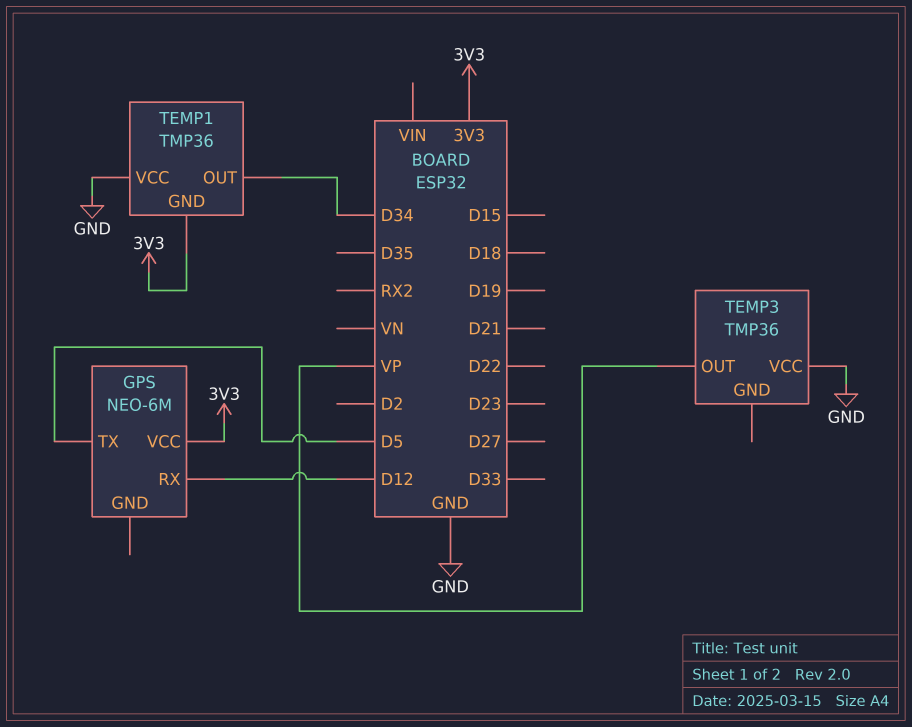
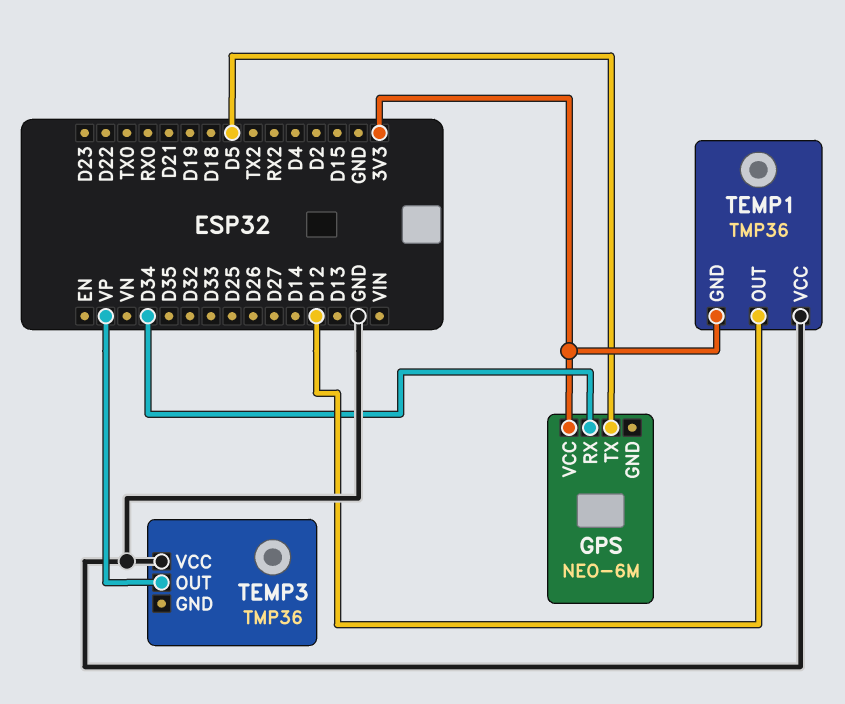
GPS pin RX: D12 -> D34
TEMP1 pin OUT: D34 -> D12

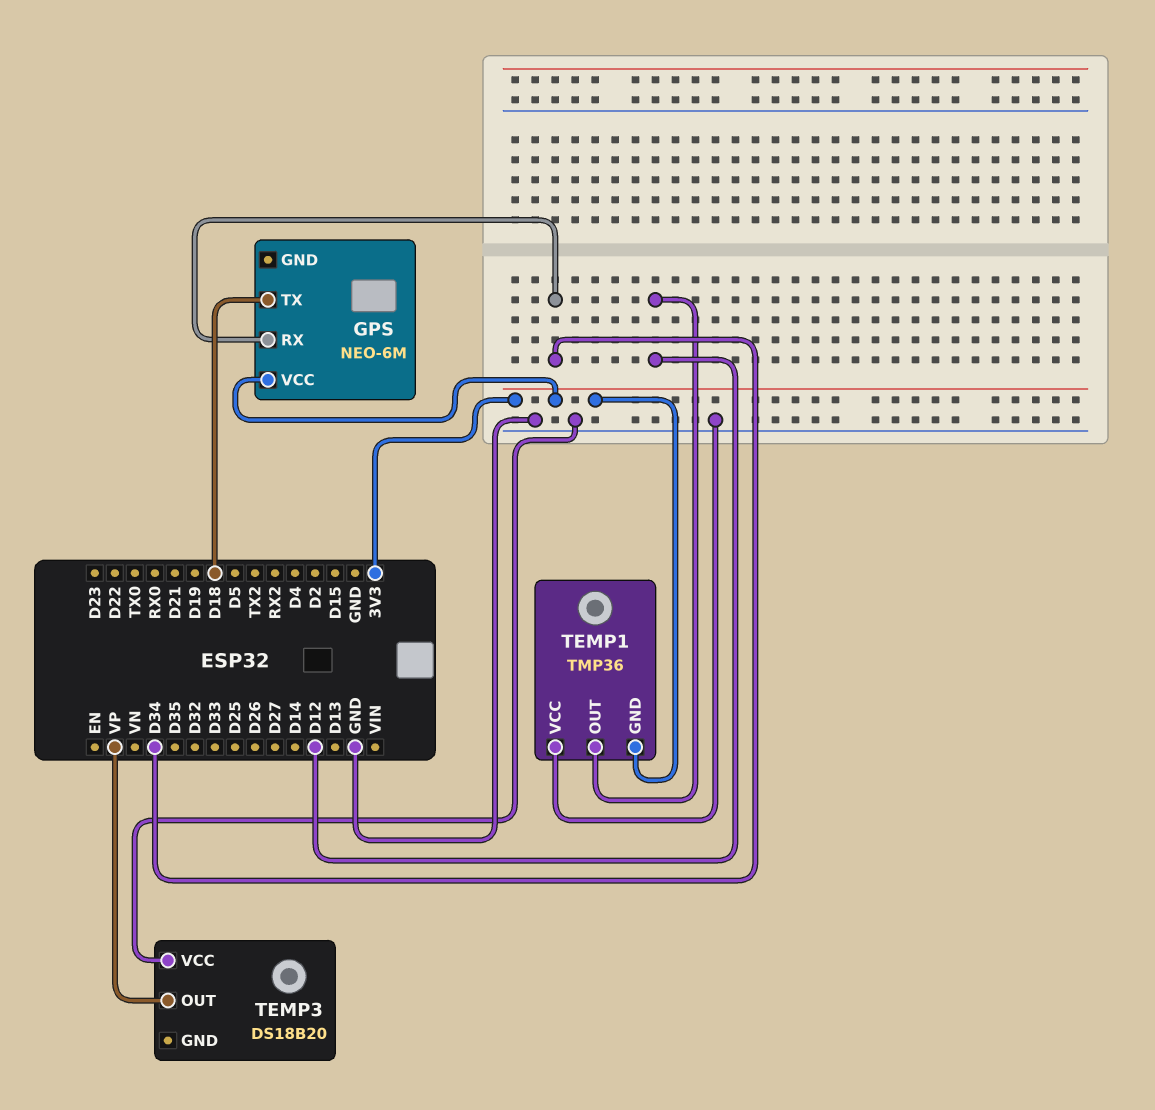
GPS pin TX: D5 -> D18
TEMP3: TMP36 -> DS18B20

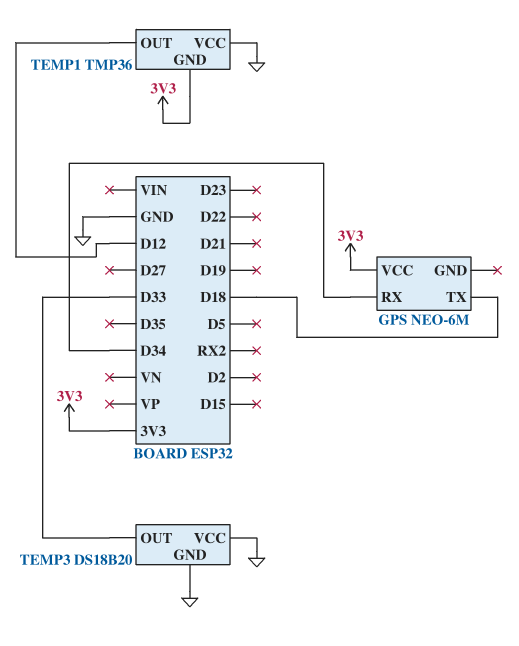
TEMP3 pin GND: none -> GND
TEMP3 pin OUT: VP -> D33

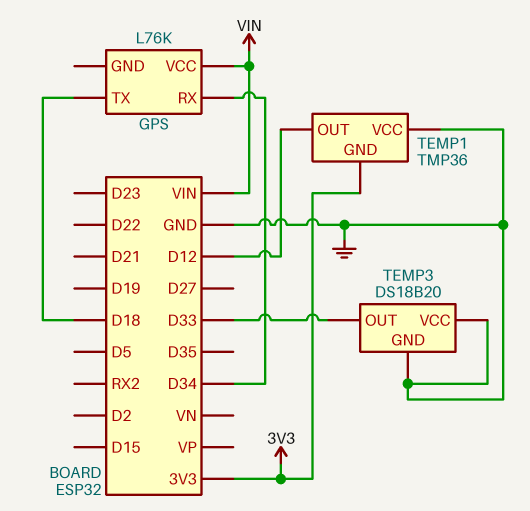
GPS: NEO-6M -> L76K
GPS pin VCC: 3V3 -> VIN

